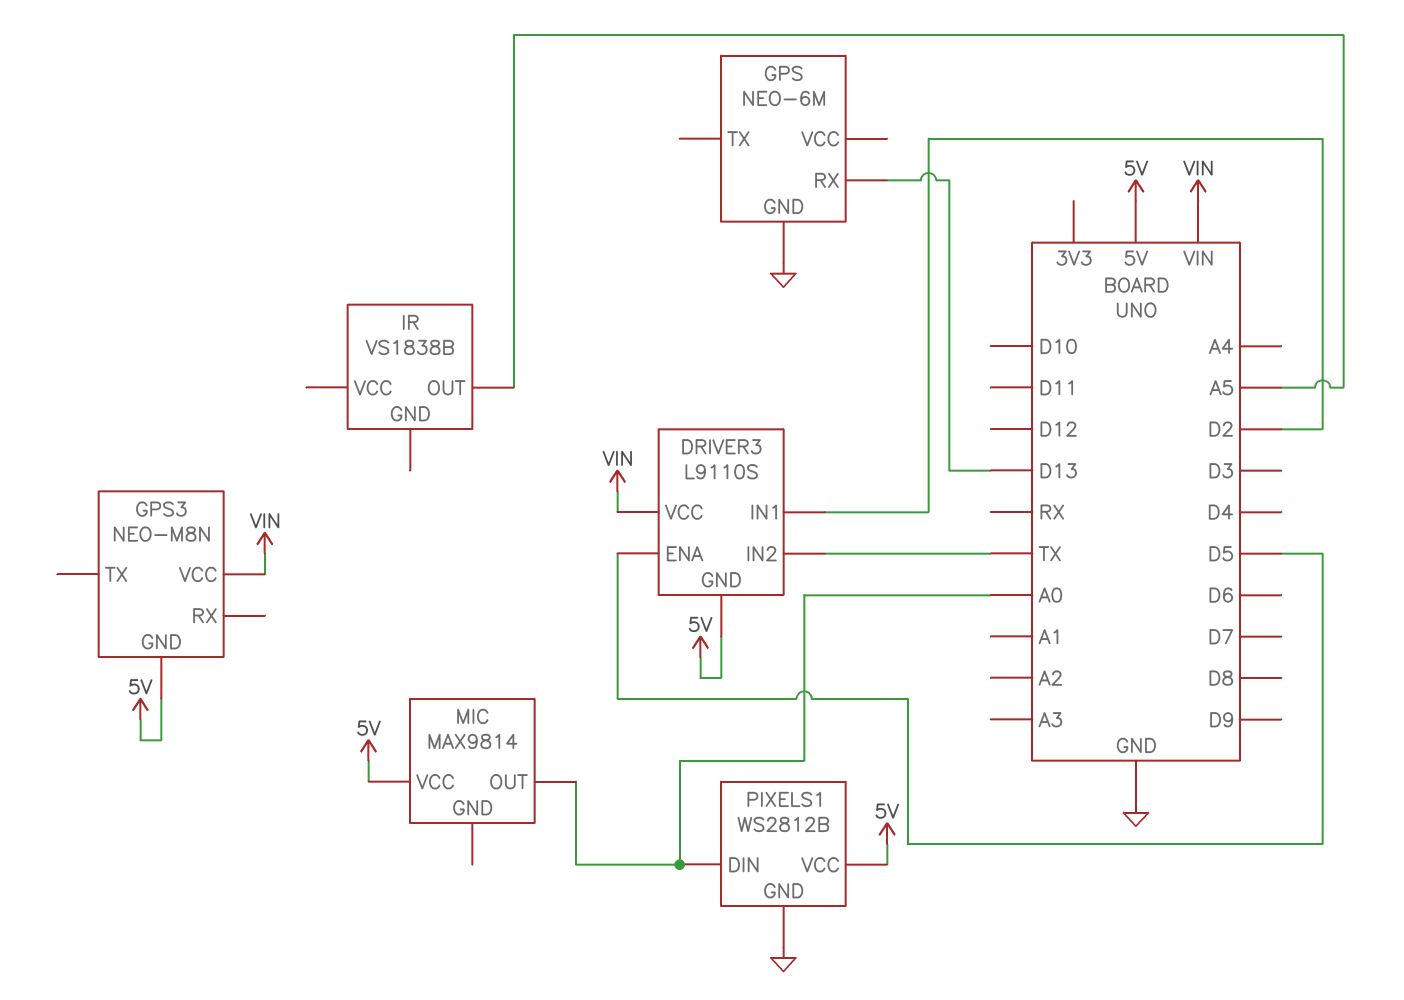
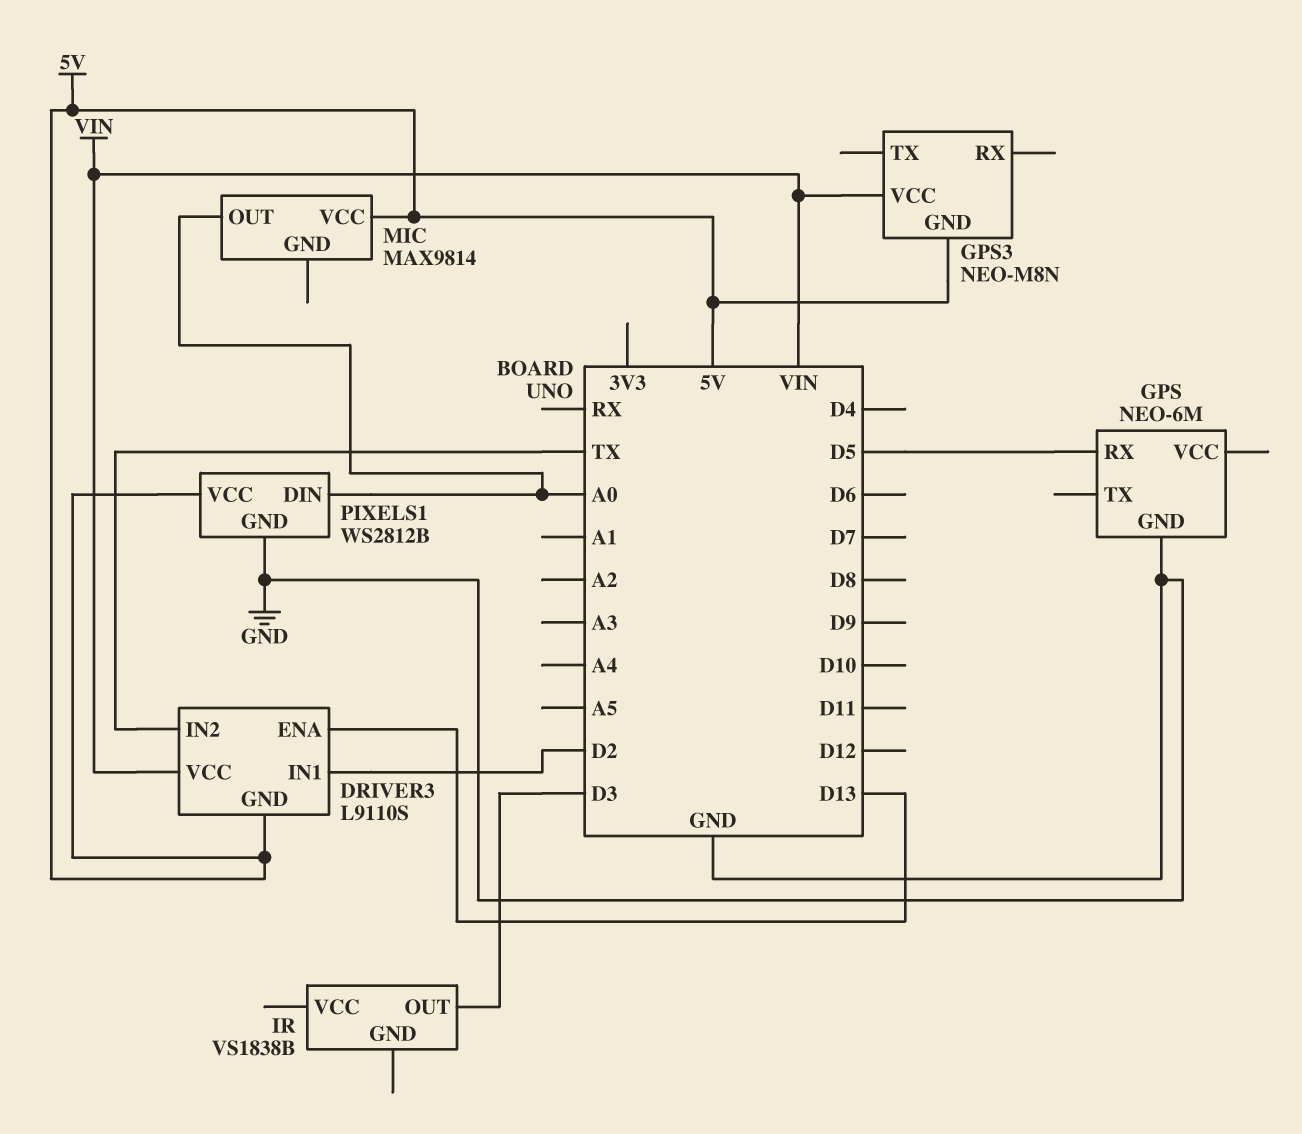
DRIVER3 pin ENA: D5 -> D13
GPS pin RX: D13 -> D5
IR pin OUT: A5 -> D3

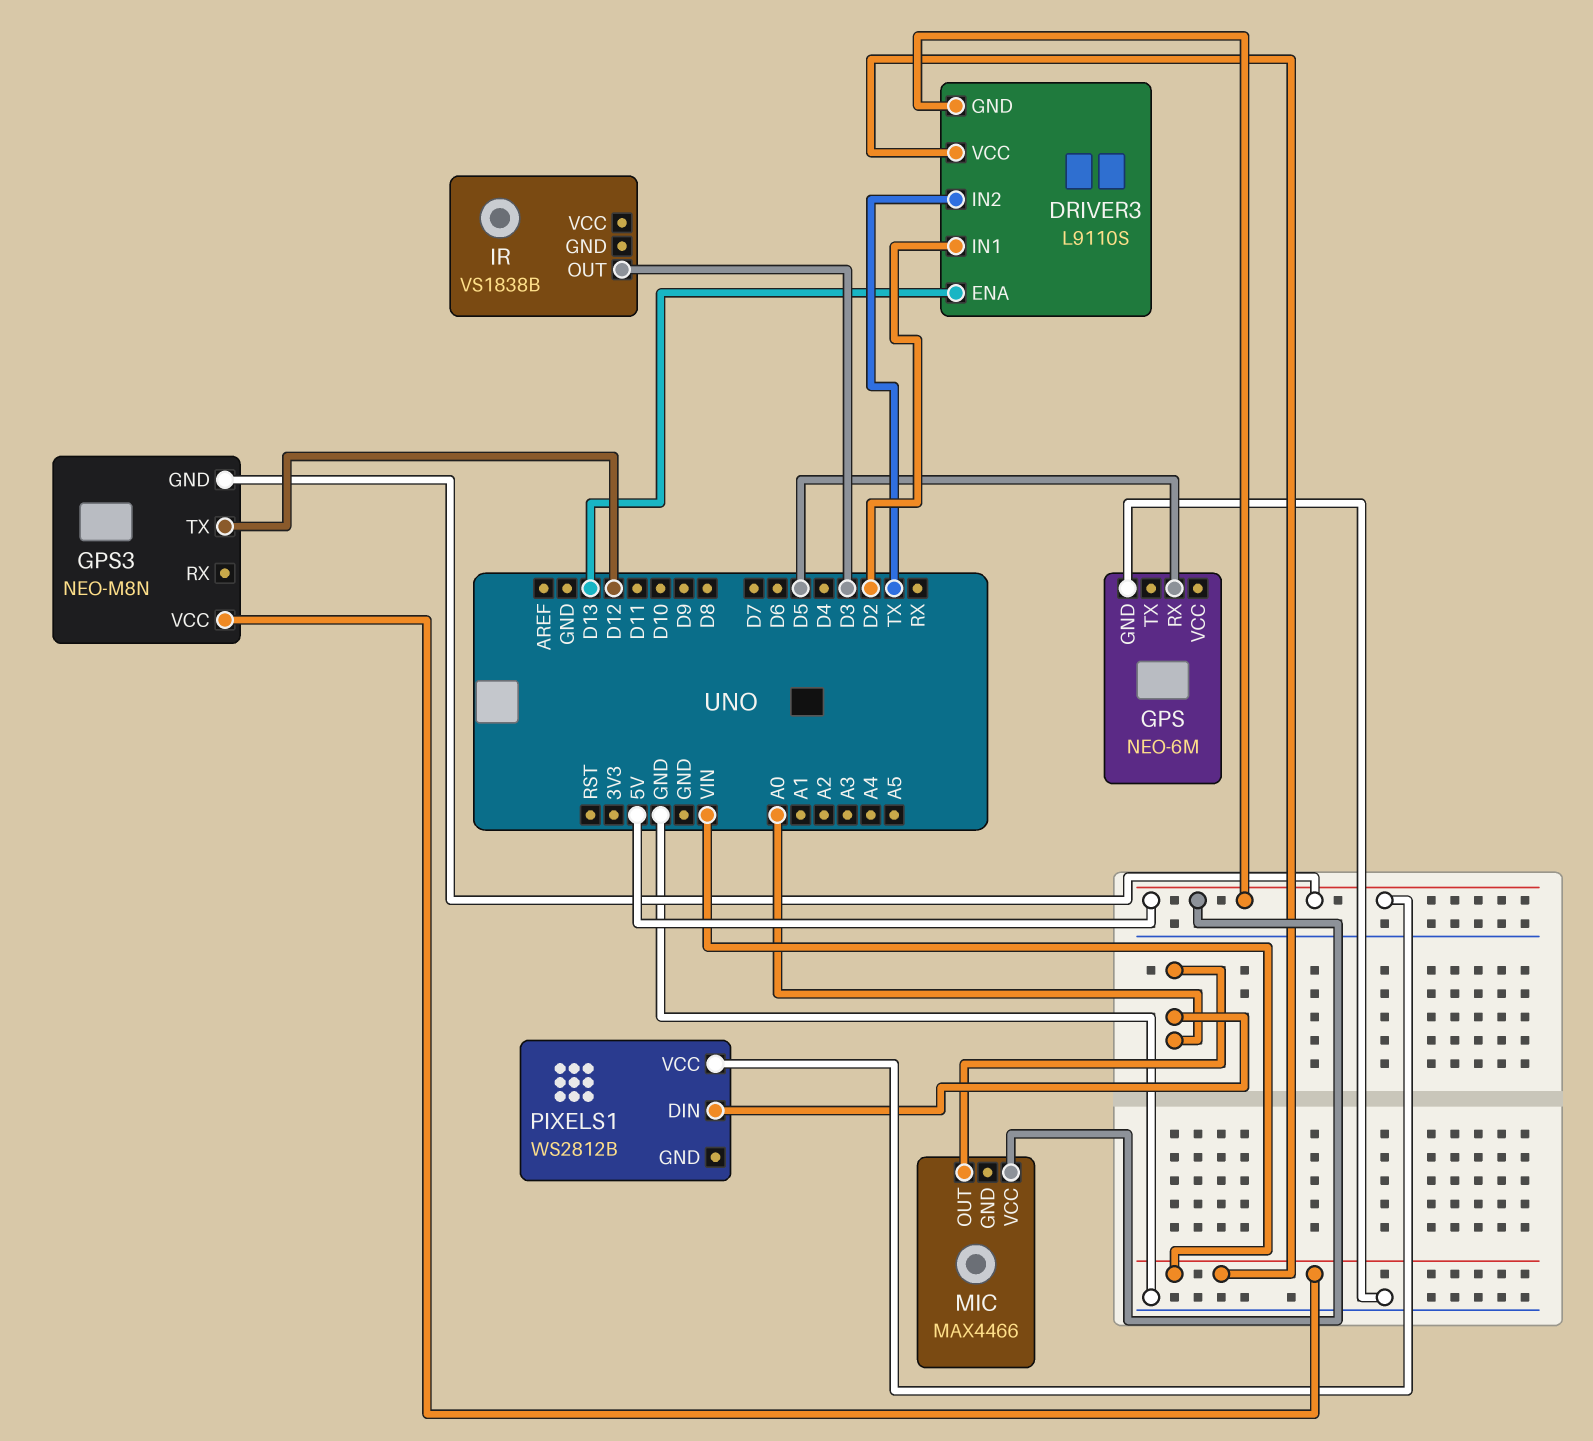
GPS3 pin TX: none -> D12
MIC: MAX9814 -> MAX4466
PIXELS1 pin GND: GND -> none

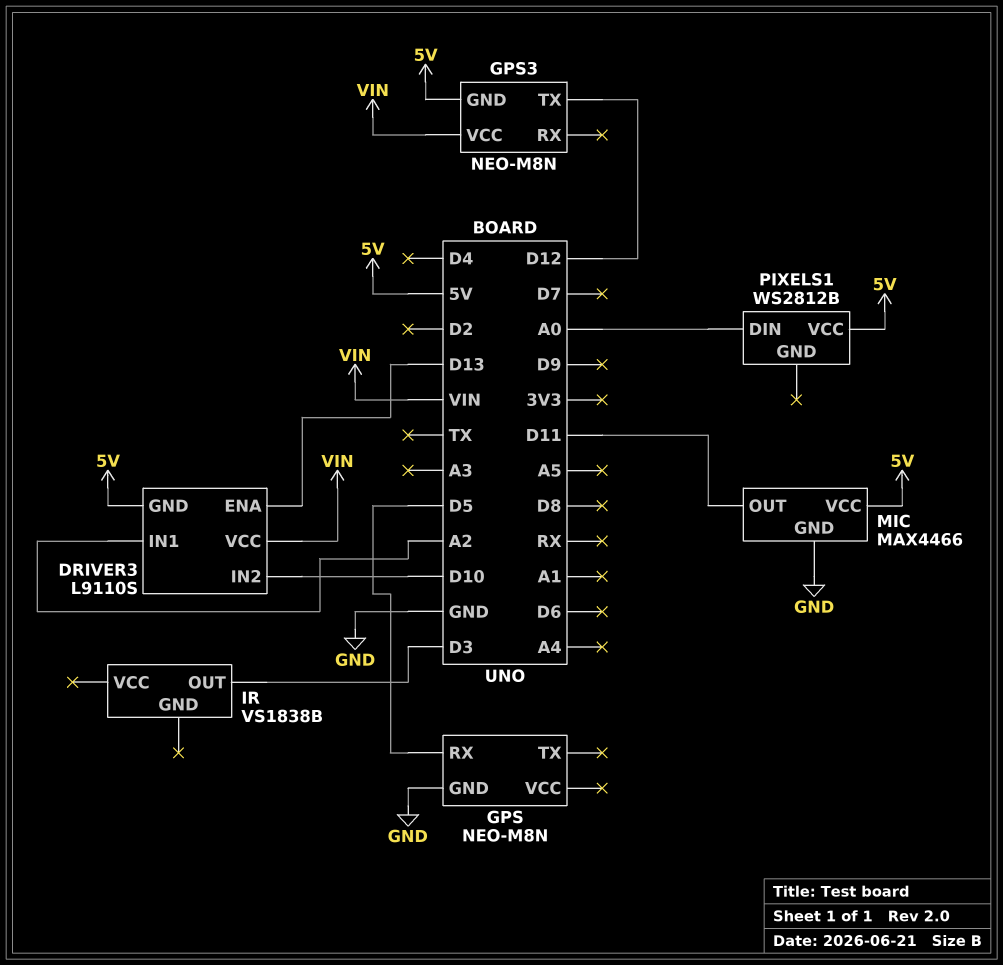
DRIVER3 pin IN1: D2 -> A2
DRIVER3 pin IN2: TX -> D10
GPS: NEO-6M -> NEO-M8N
MIC pin GND: none -> GND
MIC pin OUT: A0 -> D11

